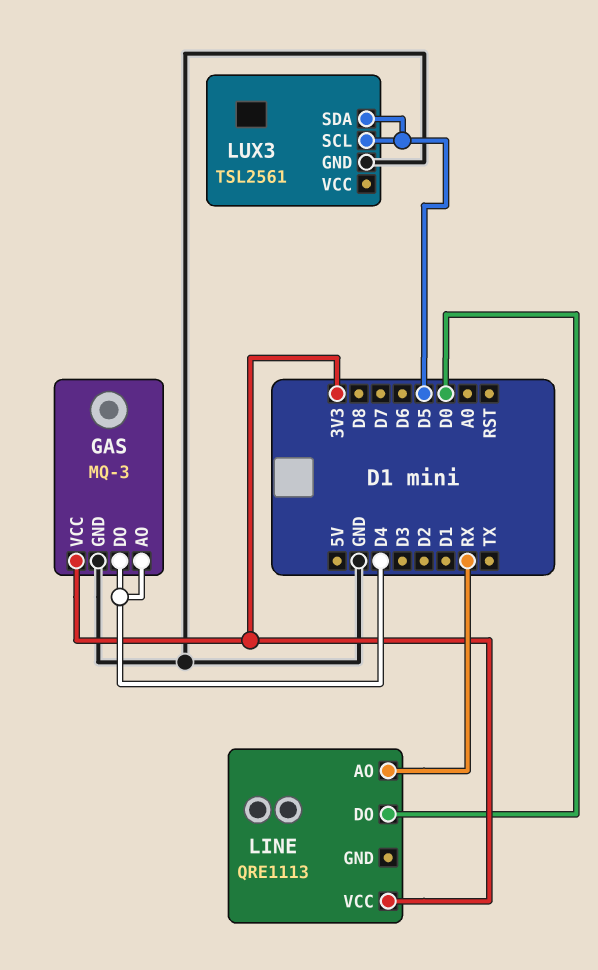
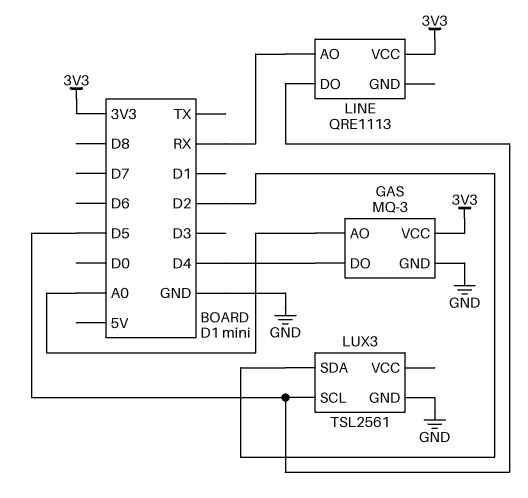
GAS pin AO: D4 -> A0
LINE pin DO: D0 -> D5
LUX3 pin SDA: D5 -> D2

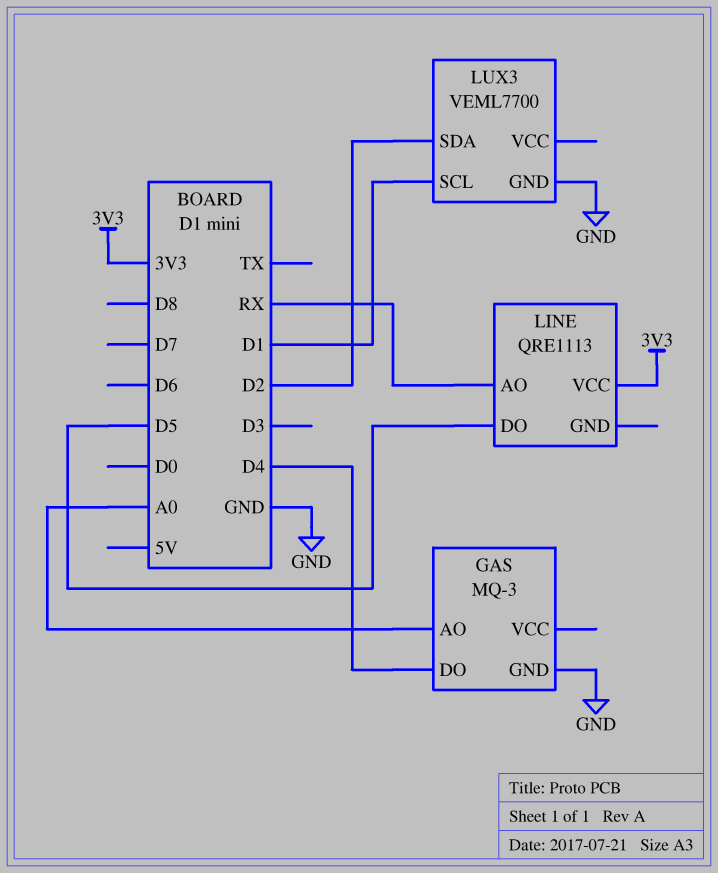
GAS pin VCC: 3V3 -> none
LUX3: TSL2561 -> VEML7700
LUX3 pin SCL: D5 -> D1

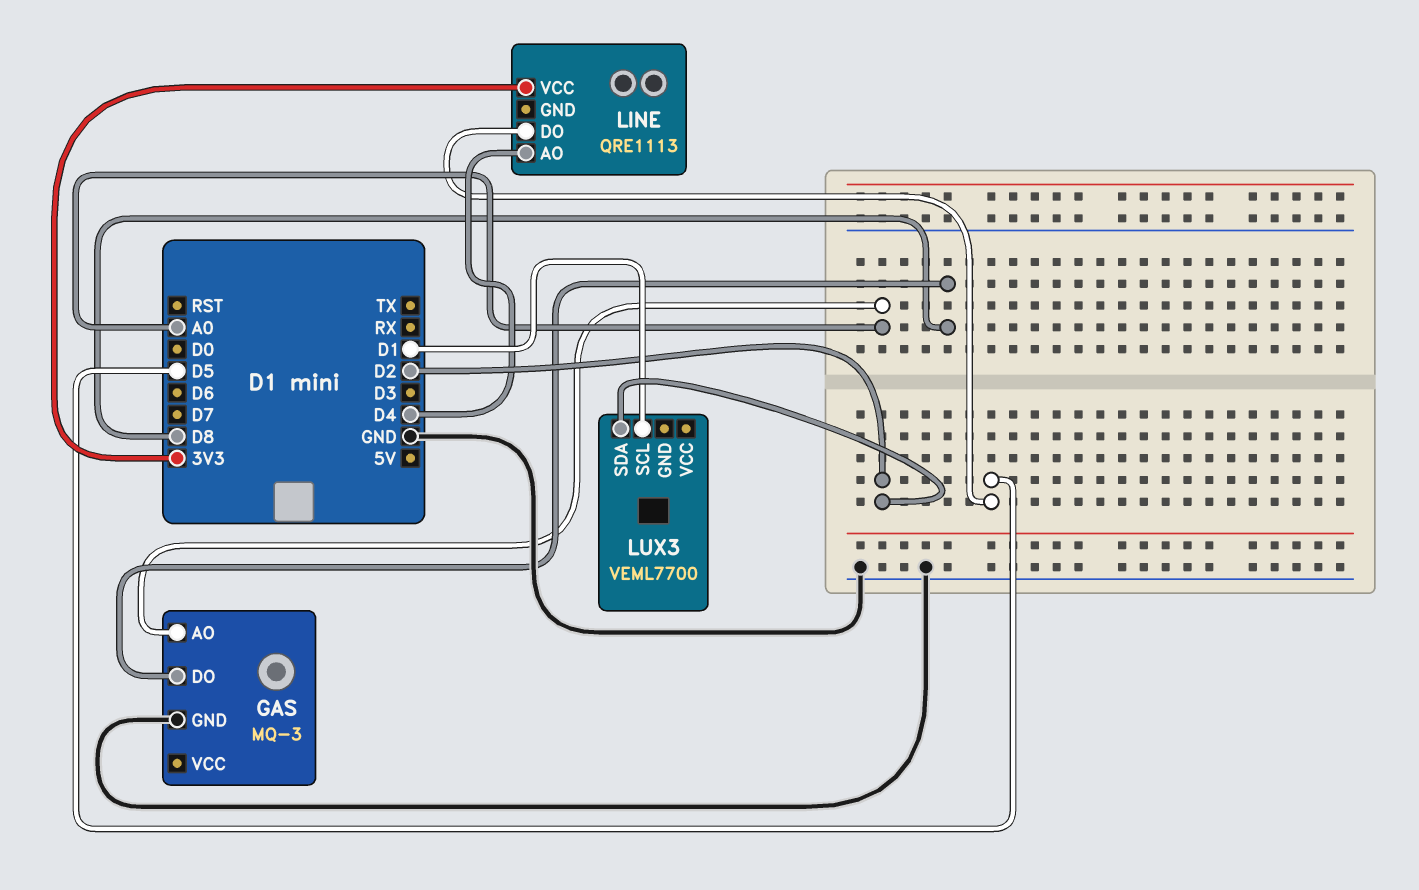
GAS pin DO: D4 -> D8
LINE pin AO: RX -> D4
LUX3 pin GND: GND -> none

